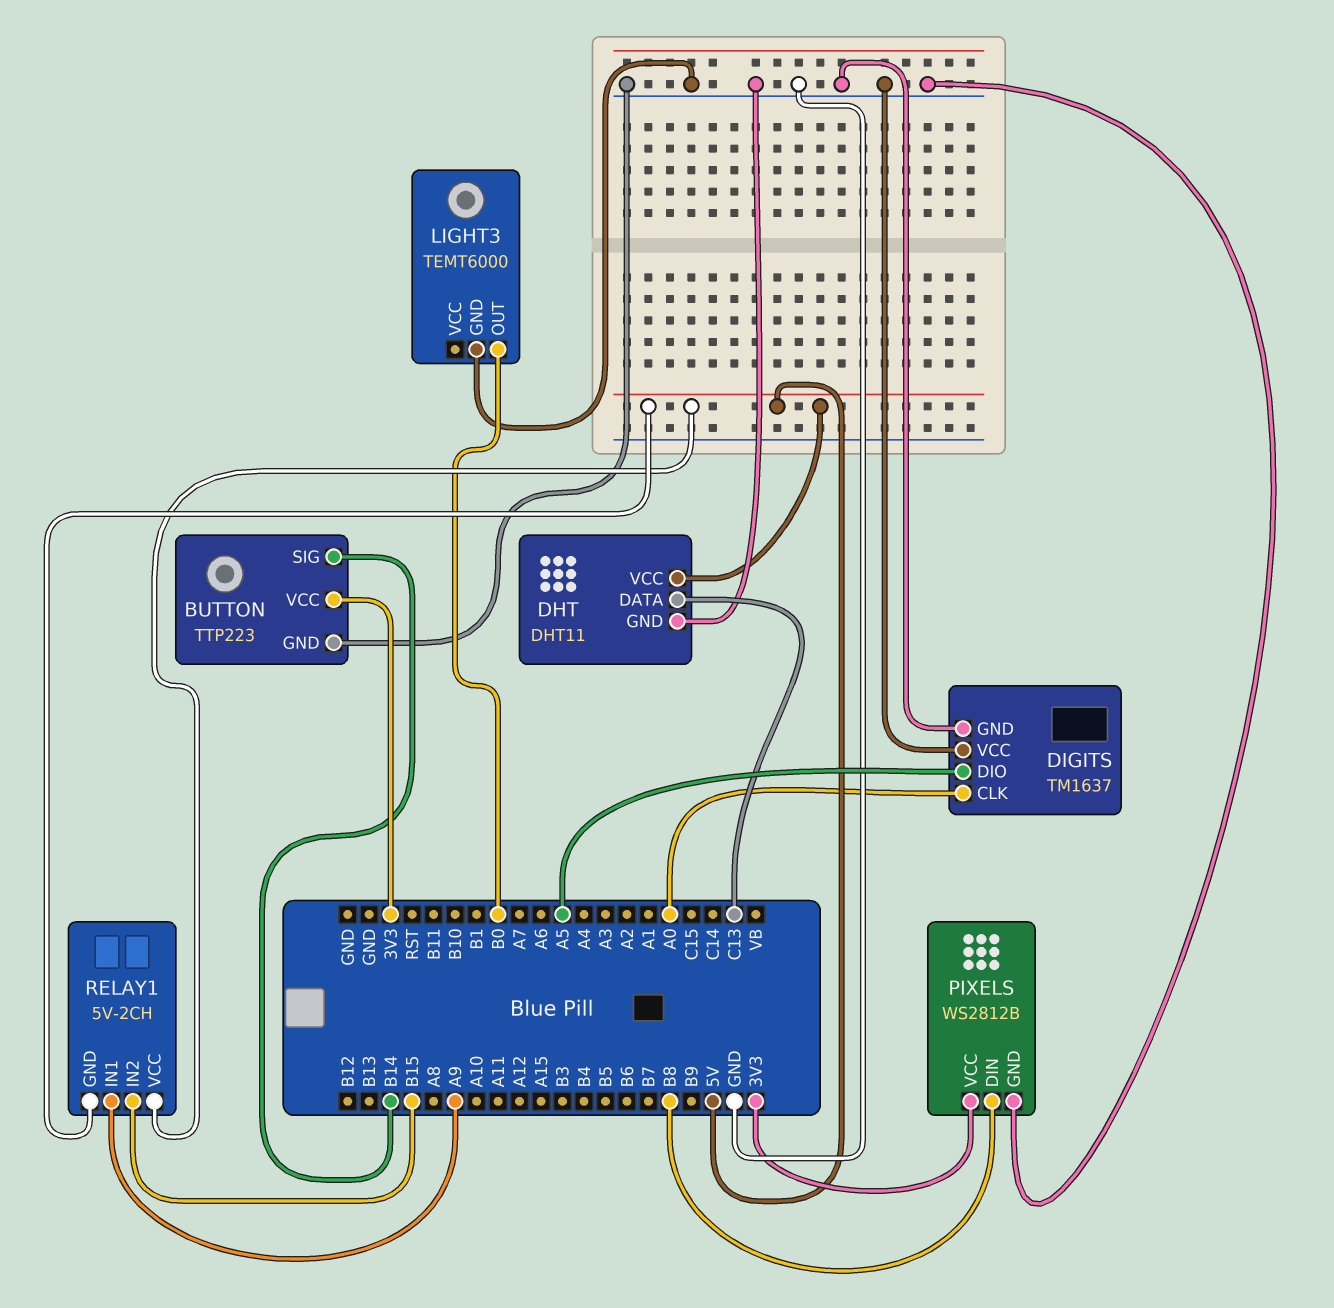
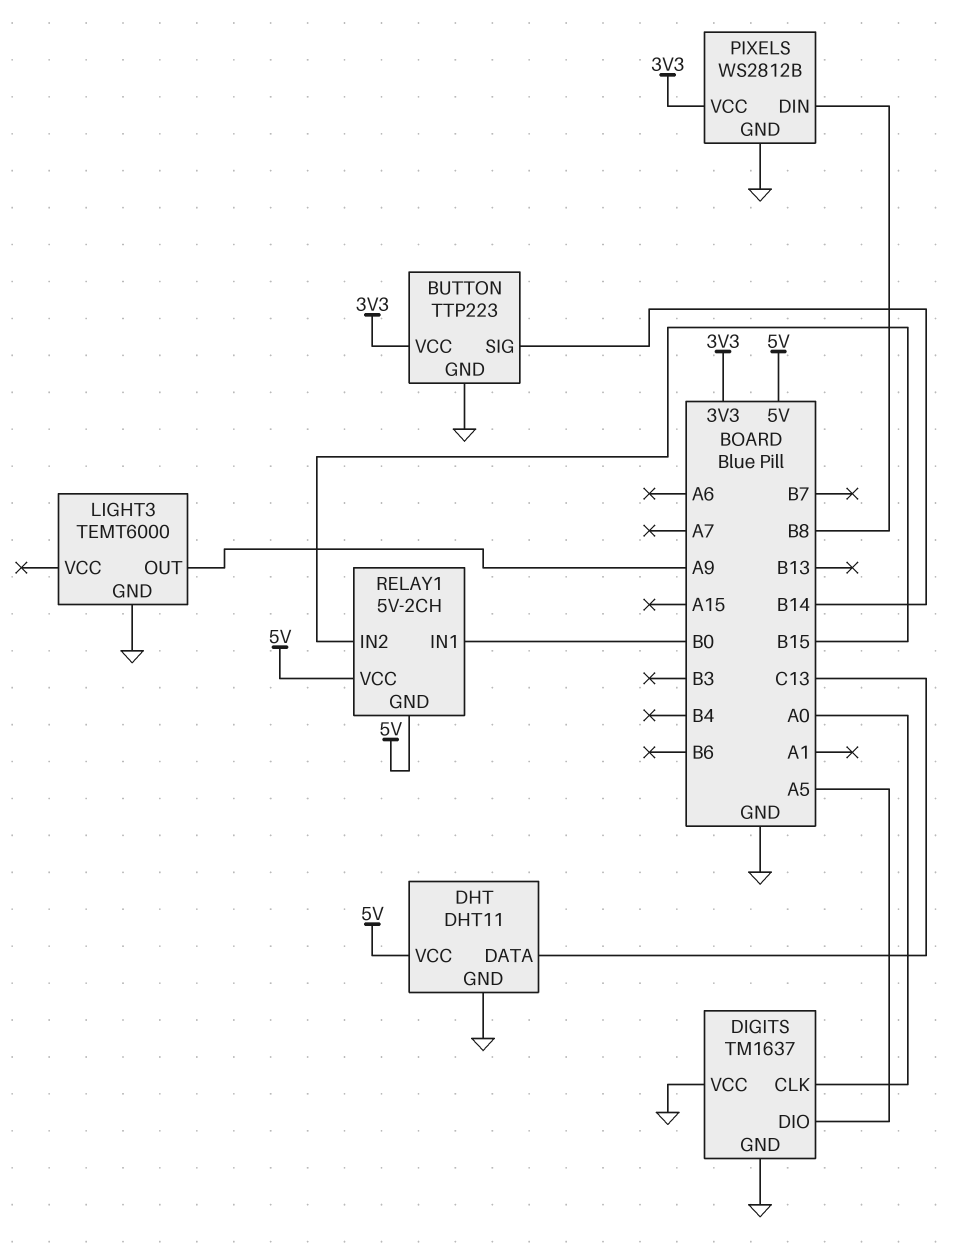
LIGHT3 pin OUT: B0 -> A9
RELAY1 pin IN1: A9 -> B0

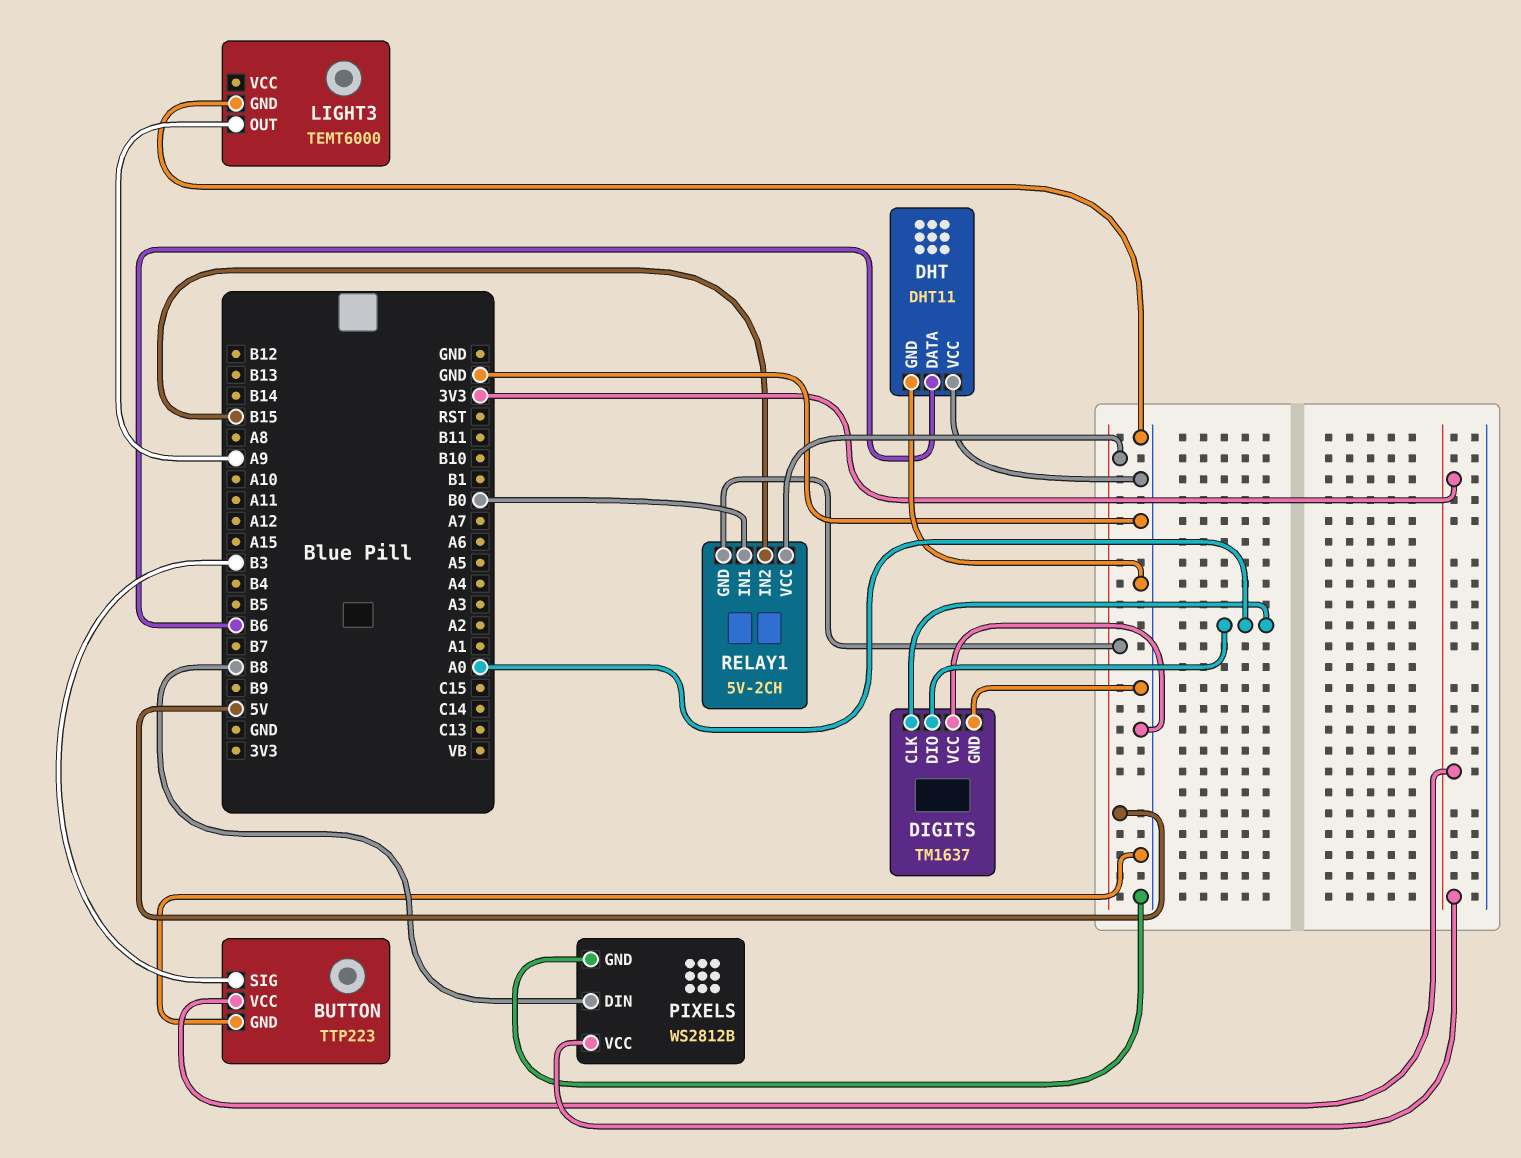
BUTTON pin SIG: B14 -> B3
DHT pin DATA: C13 -> B6
DHT pin VCC: 5V -> GND
DIGITS pin DIO: A5 -> A0

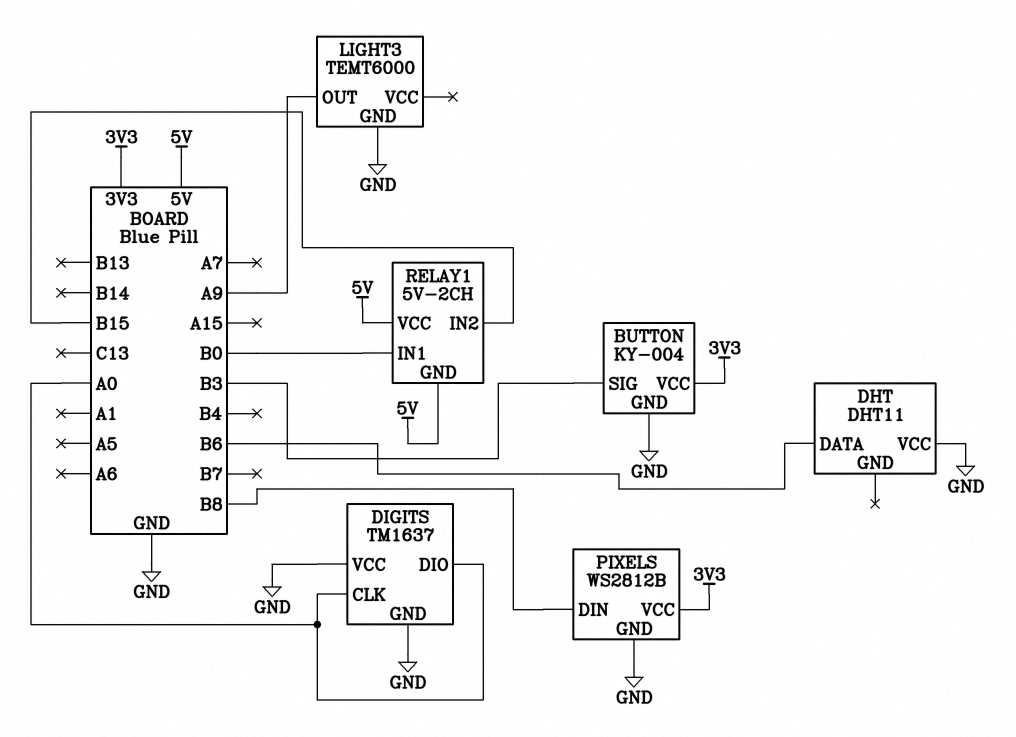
BUTTON: TTP223 -> KY-004
DHT pin GND: GND -> none

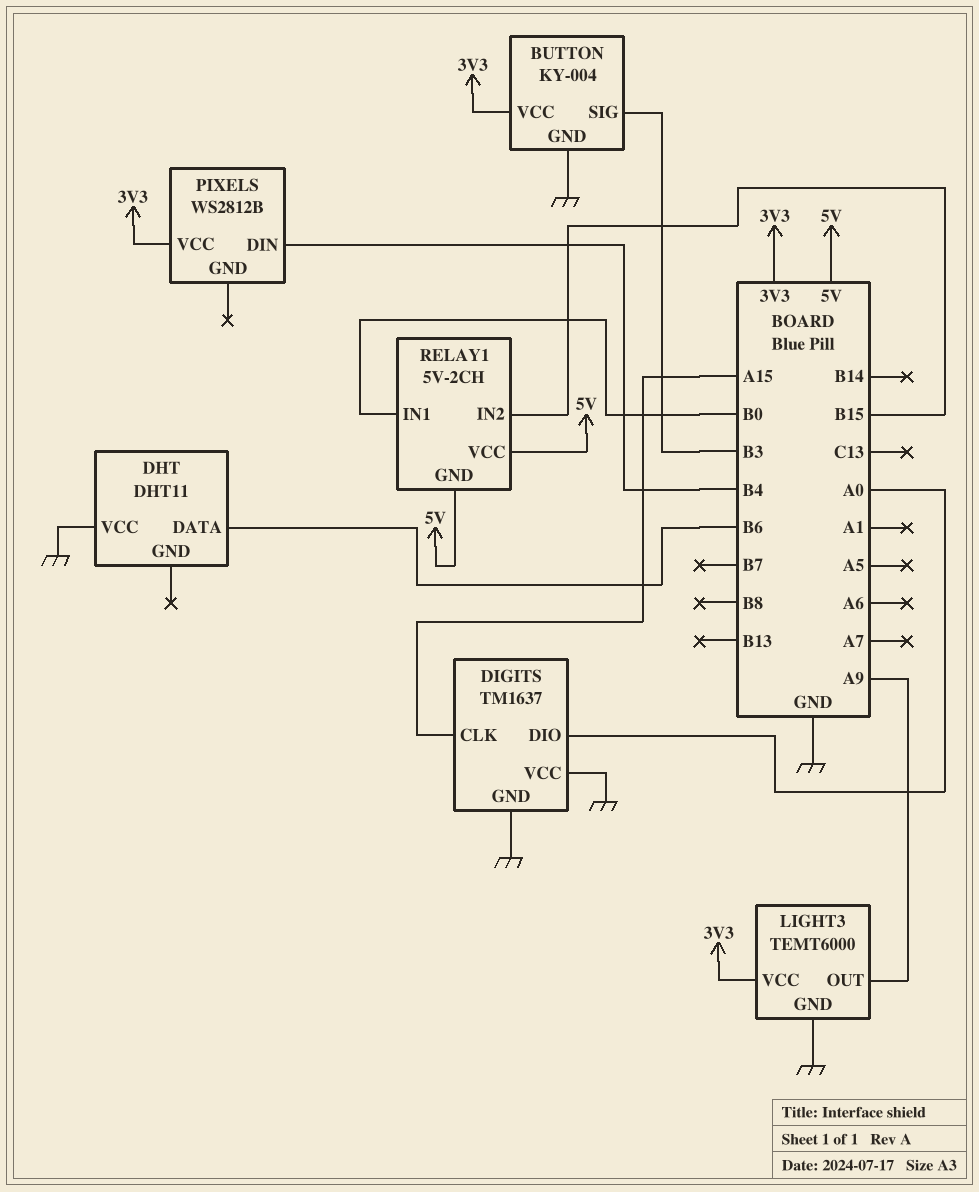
DIGITS pin CLK: A0 -> A15
LIGHT3 pin VCC: none -> 3V3
PIXELS pin DIN: B8 -> B4
PIXELS pin GND: GND -> none

